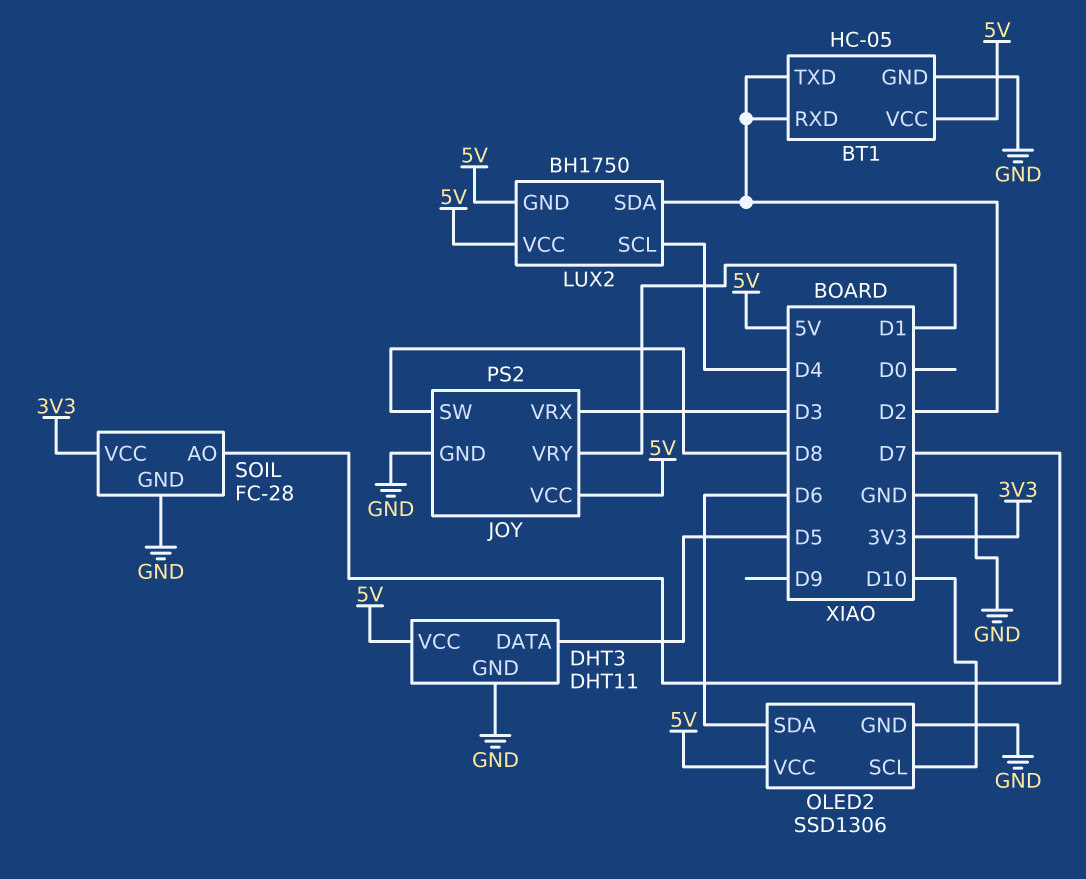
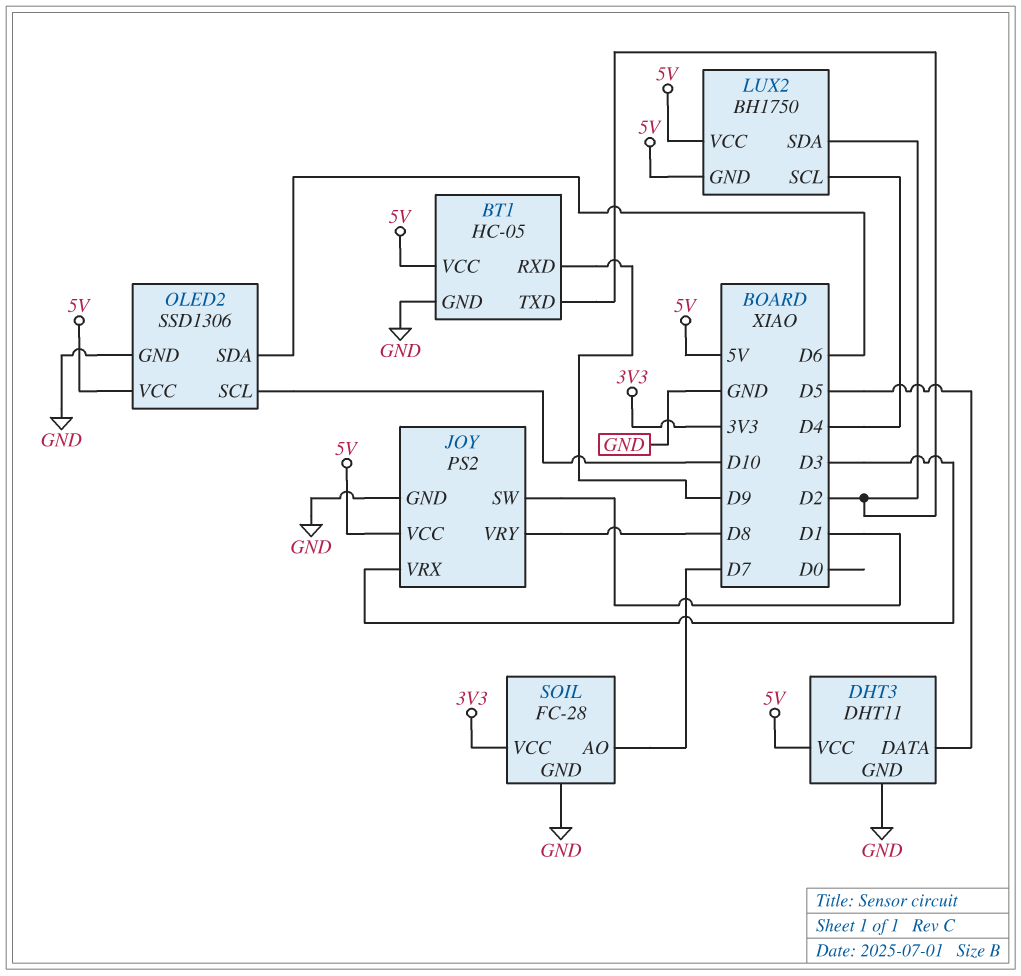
BT1 pin RXD: D2 -> D9
JOY pin SW: D8 -> D1
JOY pin VRY: D1 -> D8

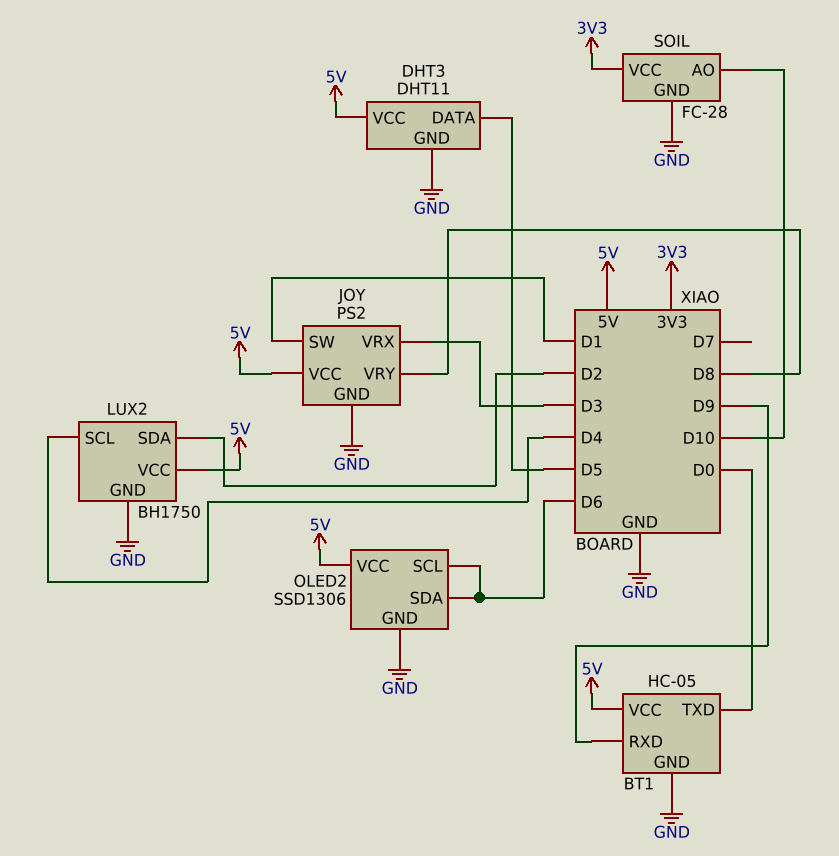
BT1 pin TXD: D2 -> D0
LUX2 pin GND: 5V -> GND
OLED2 pin SCL: D10 -> D6
SOIL pin AO: D7 -> D10

